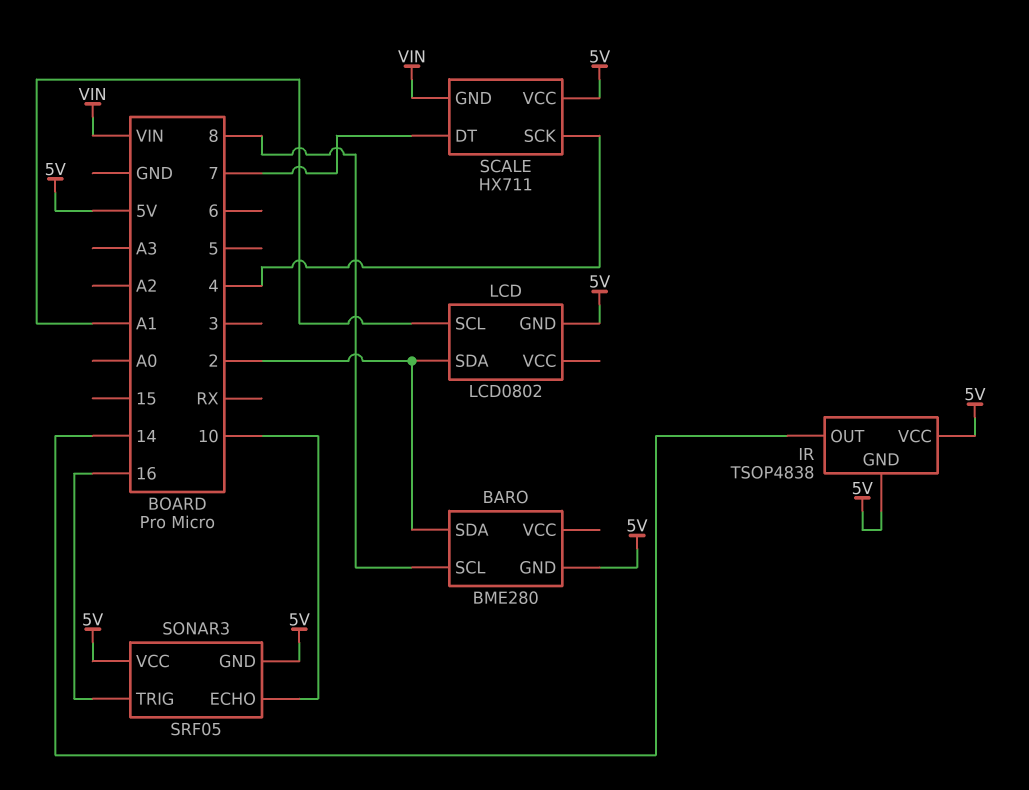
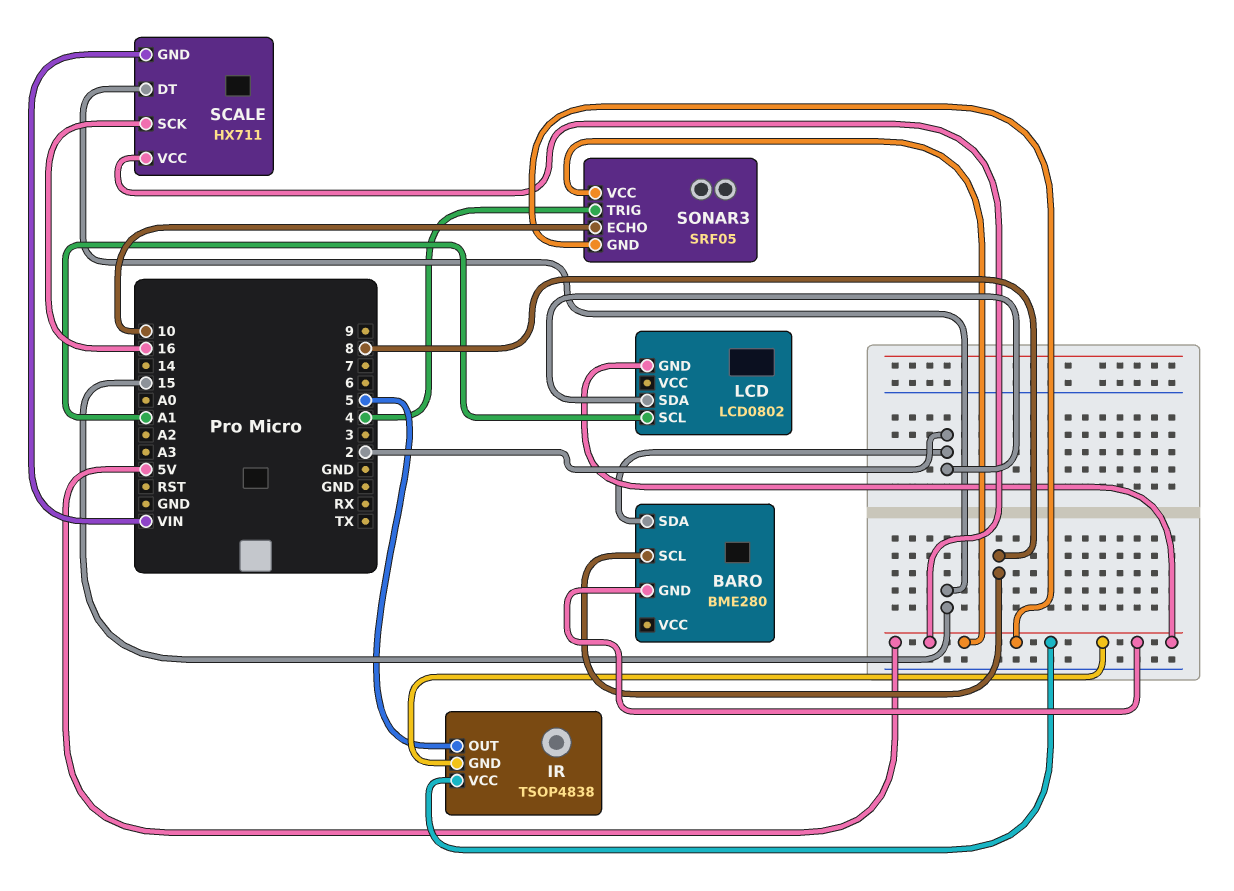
IR pin OUT: 14 -> 5
SCALE pin DT: 7 -> 15
SCALE pin SCK: 4 -> 16
SONAR3 pin TRIG: 16 -> 4

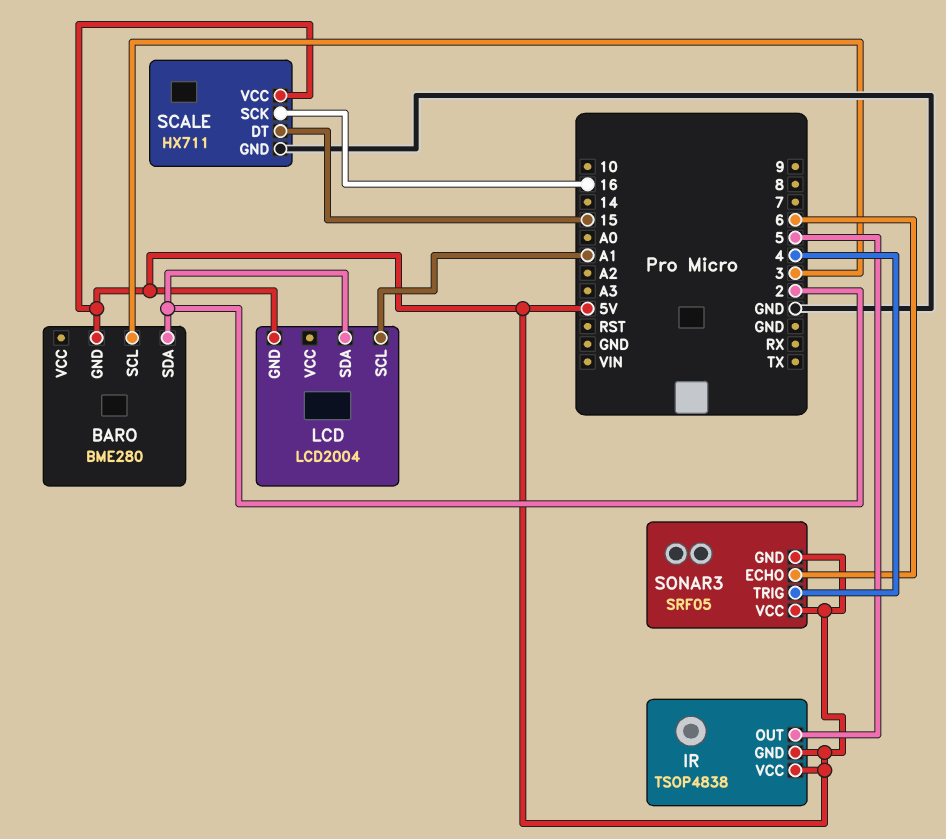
BARO pin SCL: 8 -> 3
LCD: LCD0802 -> LCD2004
SCALE pin GND: VIN -> GND
SONAR3 pin ECHO: 10 -> 6

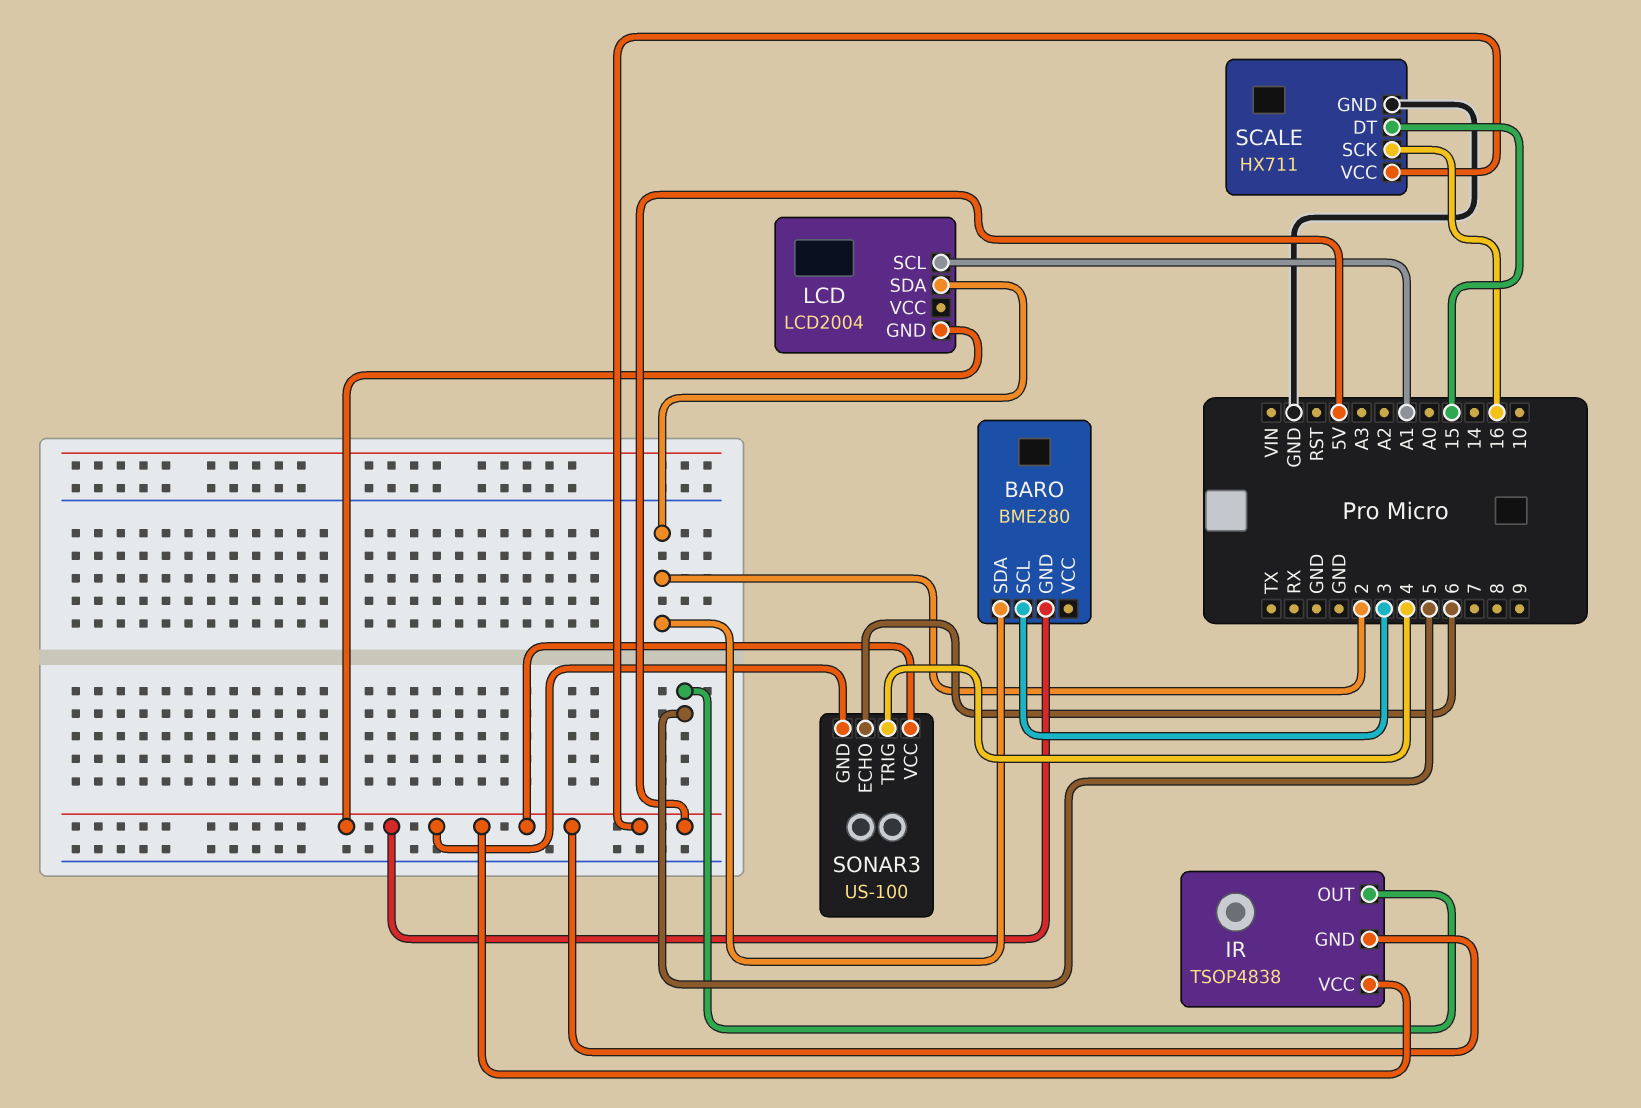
SONAR3: SRF05 -> US-100

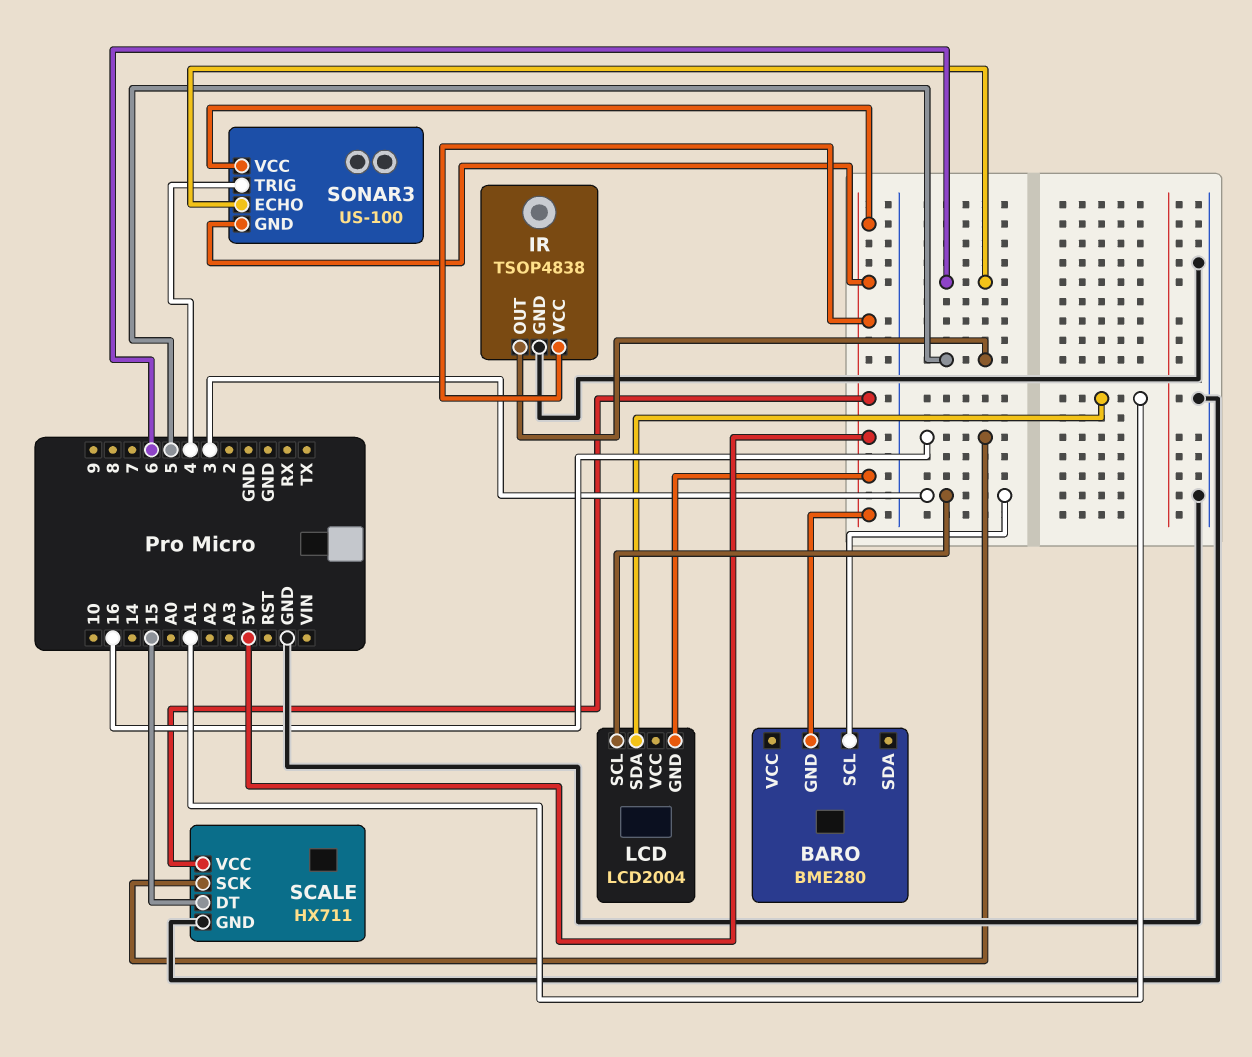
BARO pin SDA: 2 -> none
IR pin GND: 5V -> GND
LCD pin SCL: A1 -> 3
LCD pin SDA: 2 -> A1

